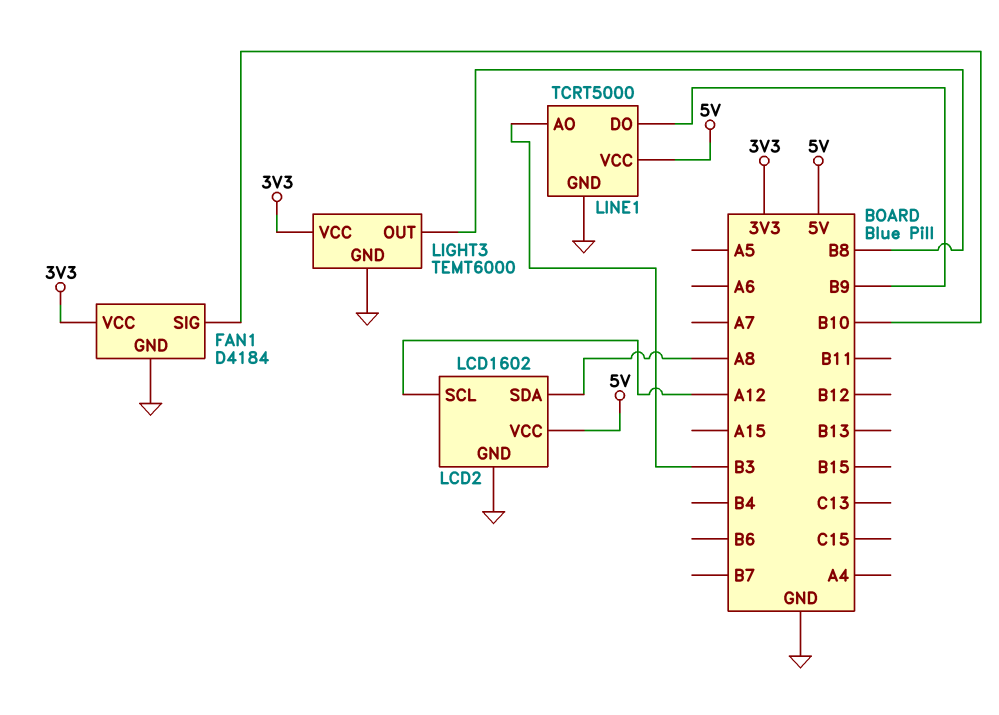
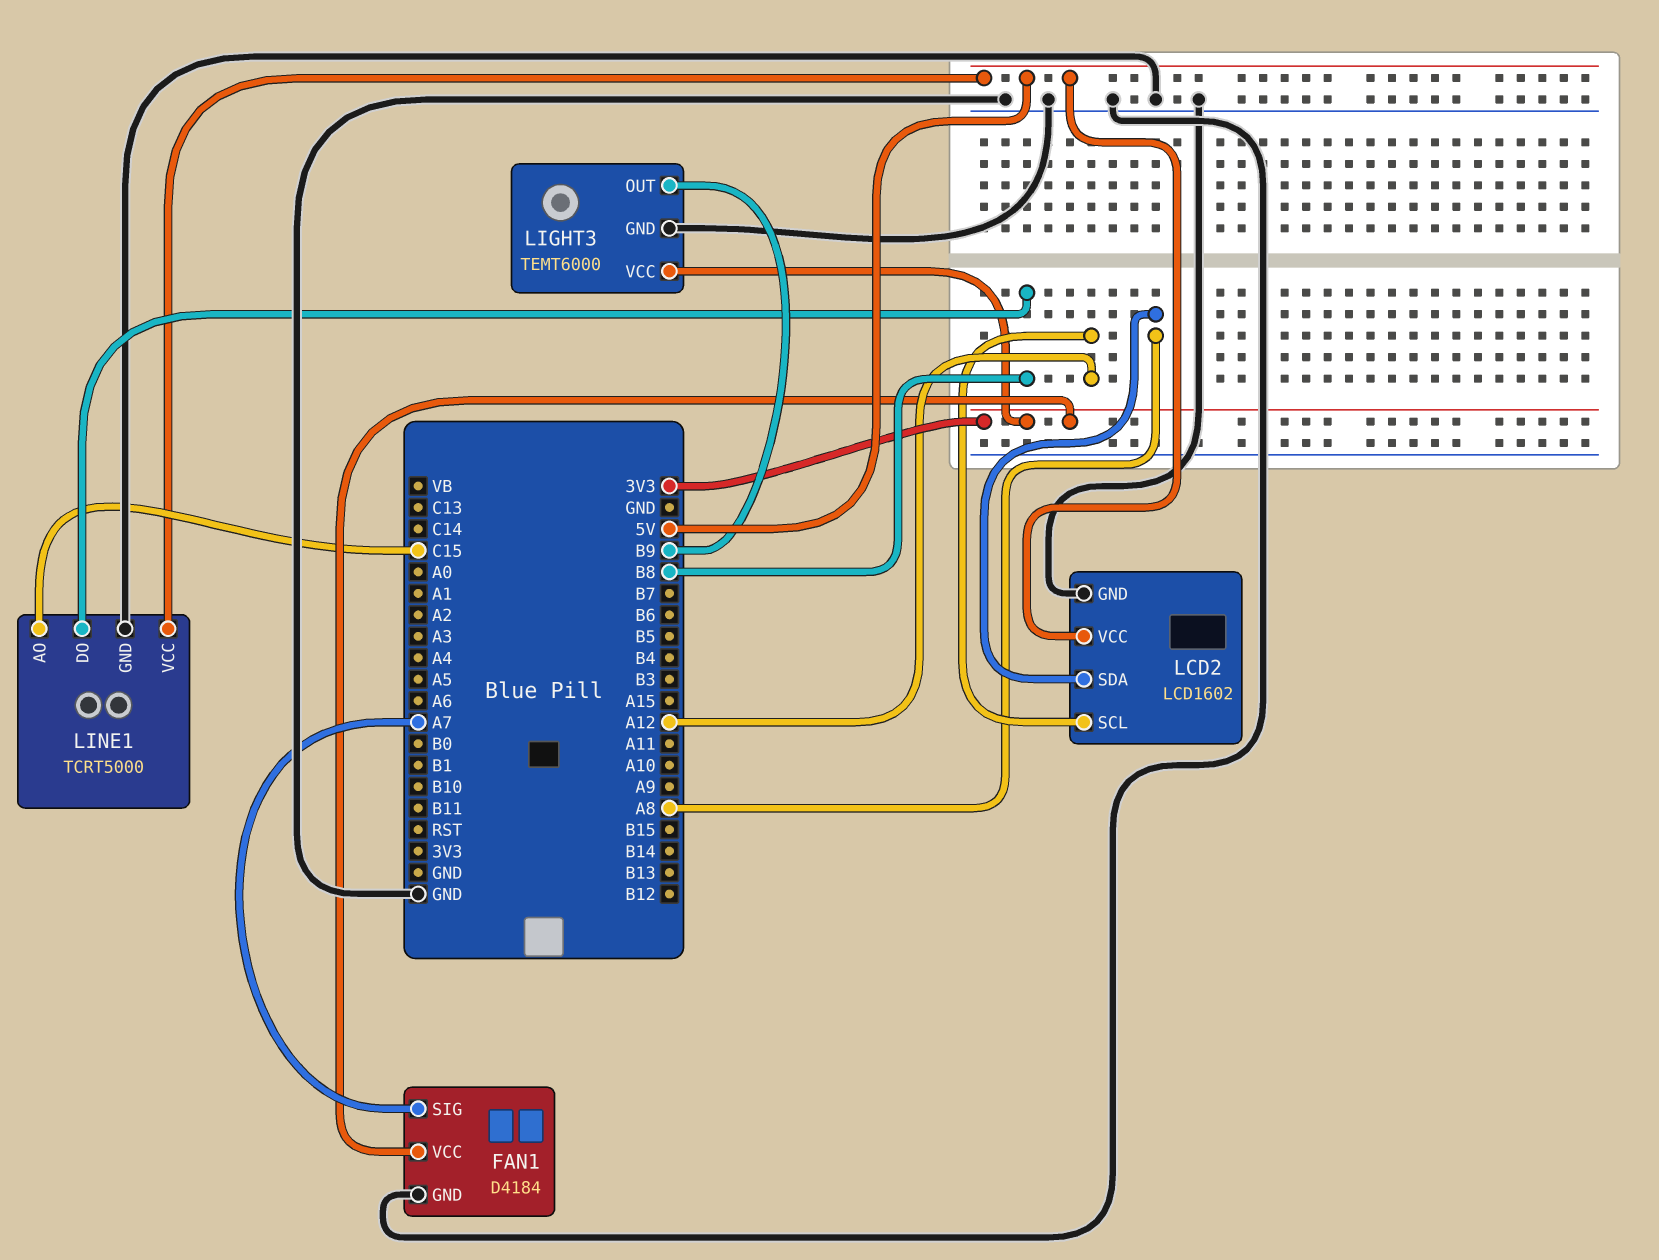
FAN1 pin SIG: B10 -> A7
LIGHT3 pin OUT: B8 -> B9
LINE1 pin AO: B3 -> C15
LINE1 pin DO: B9 -> B8

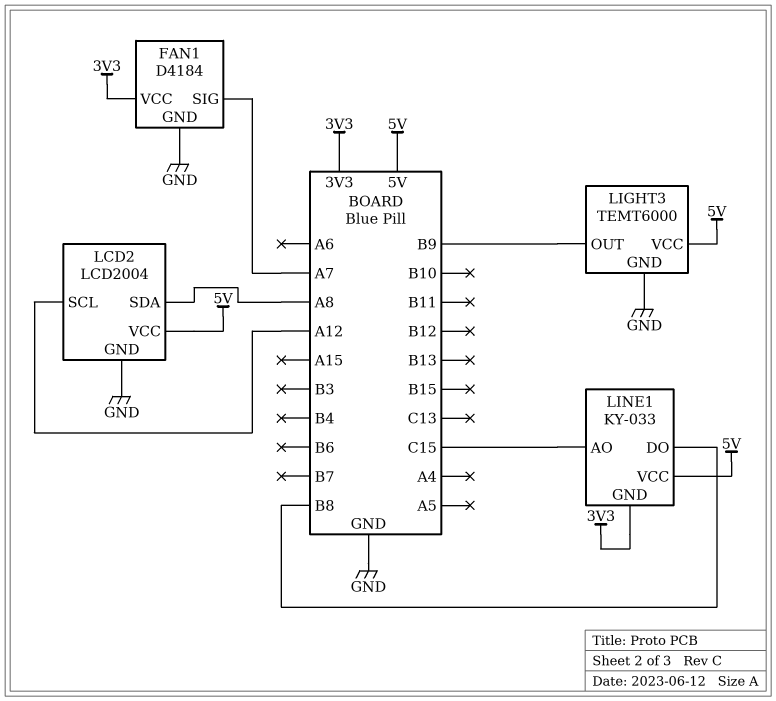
LCD2: LCD1602 -> LCD2004
LIGHT3 pin VCC: 3V3 -> 5V
LINE1: TCRT5000 -> KY-033
LINE1 pin GND: GND -> 3V3

